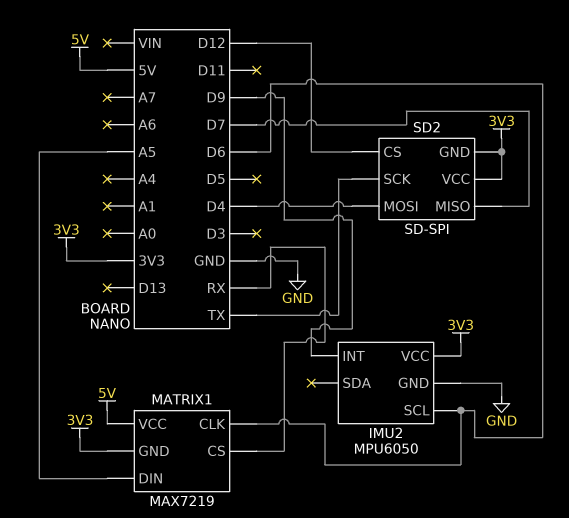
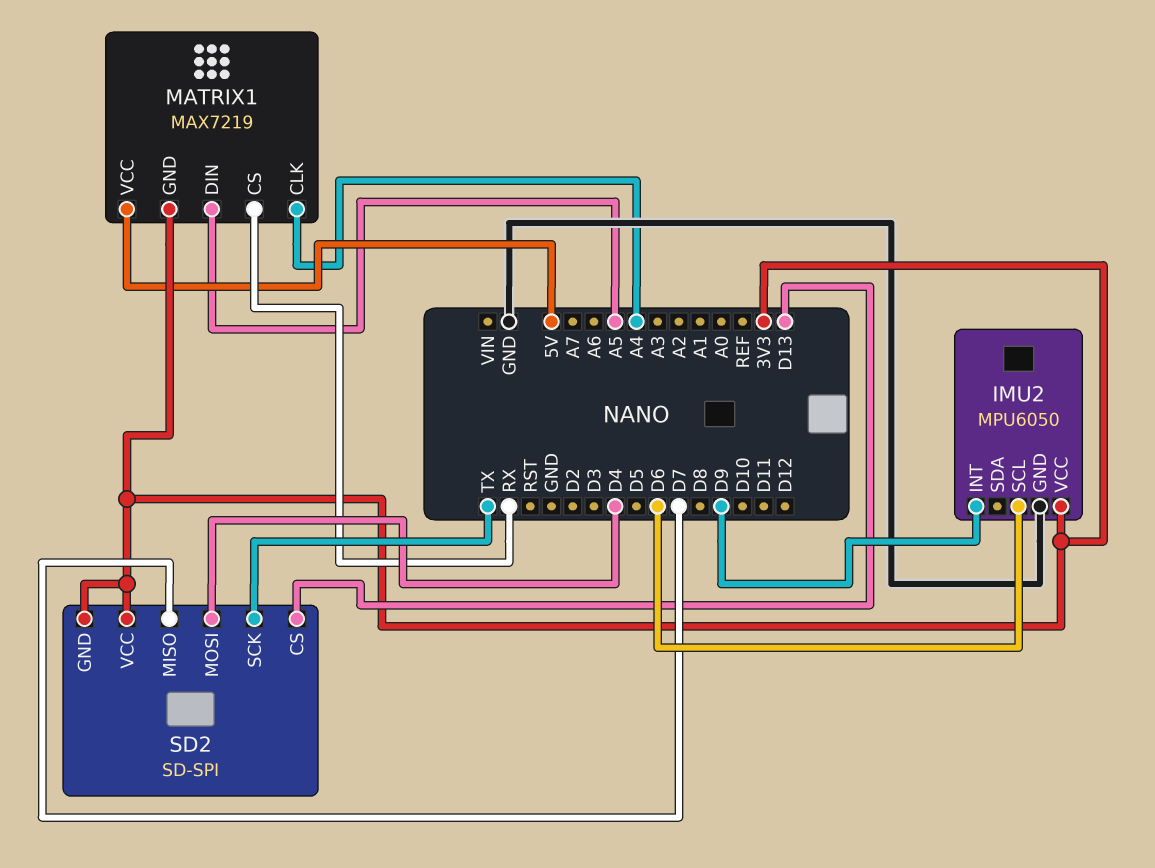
MATRIX1 pin CLK: D6 -> A4
SD2 pin CS: D12 -> D13

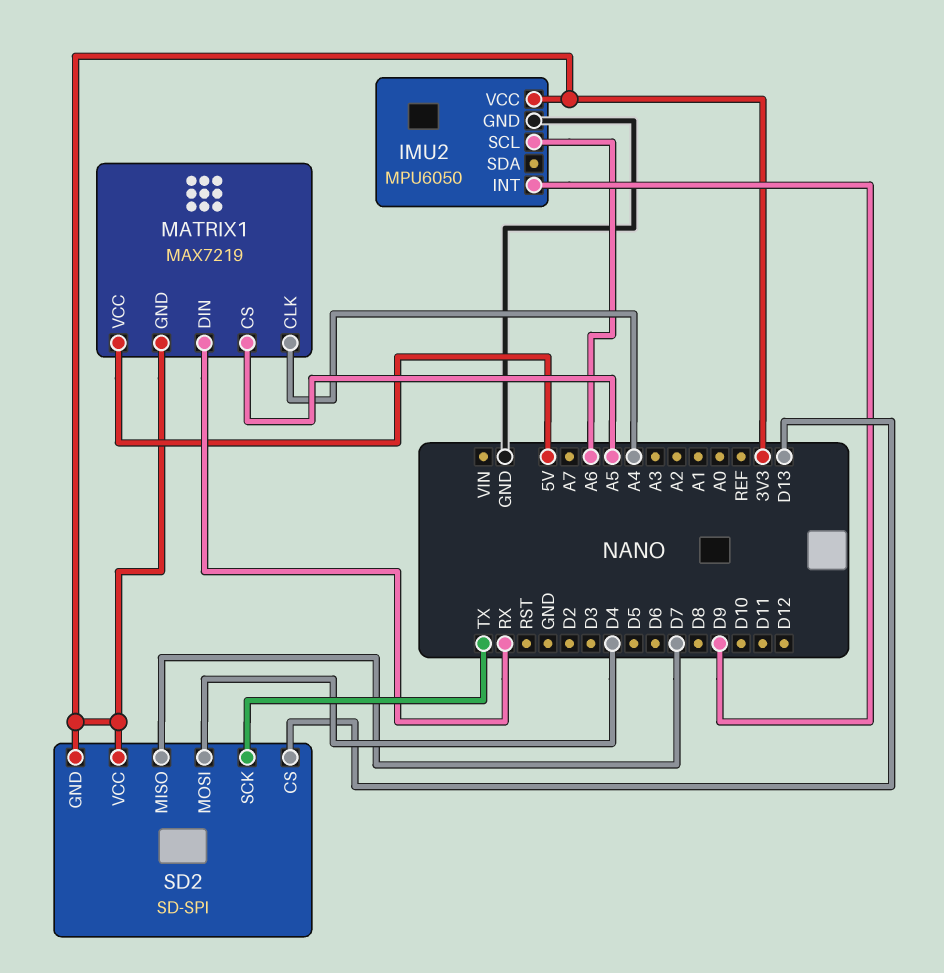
IMU2 pin SCL: D6 -> A6
MATRIX1 pin CS: RX -> A5
MATRIX1 pin DIN: A5 -> RX

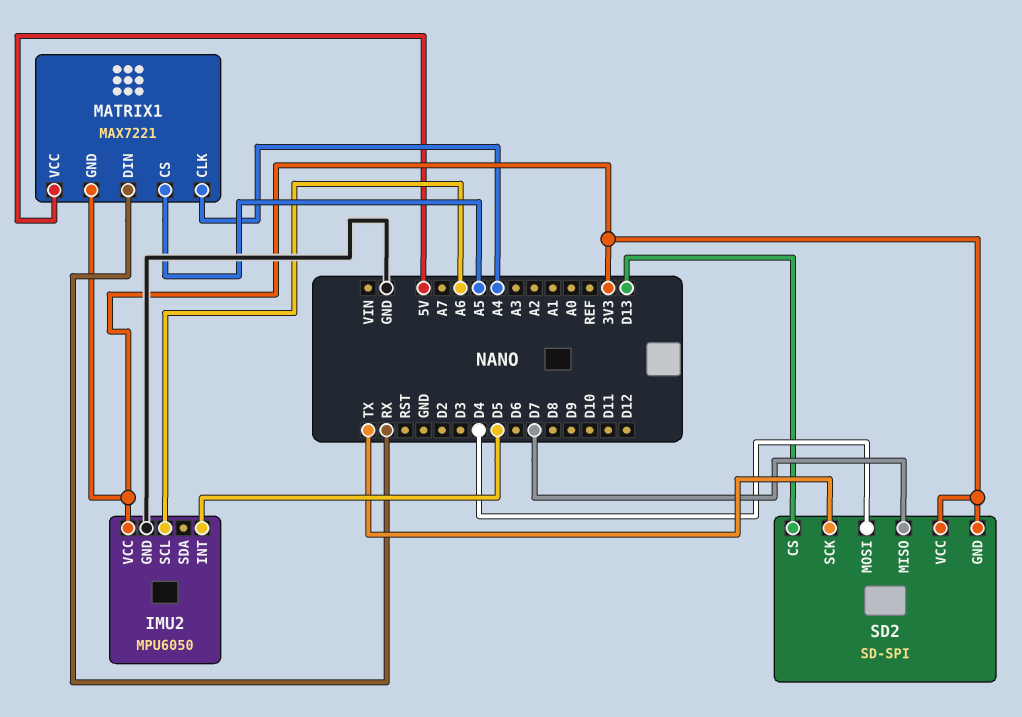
IMU2 pin INT: D9 -> D5
MATRIX1: MAX7219 -> MAX7221

